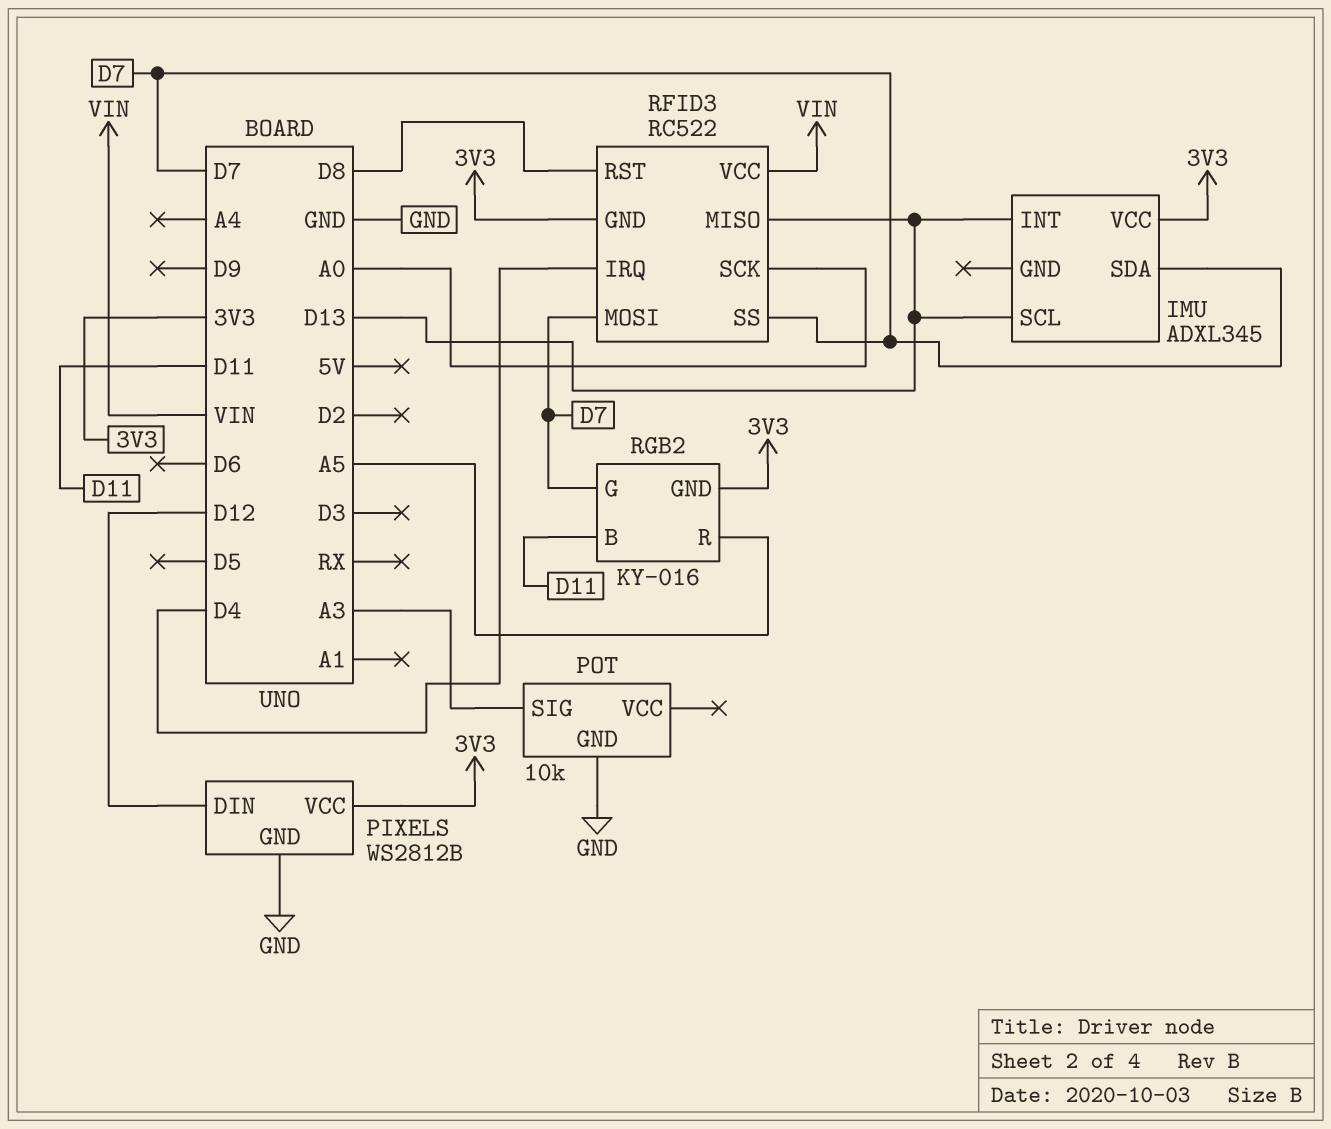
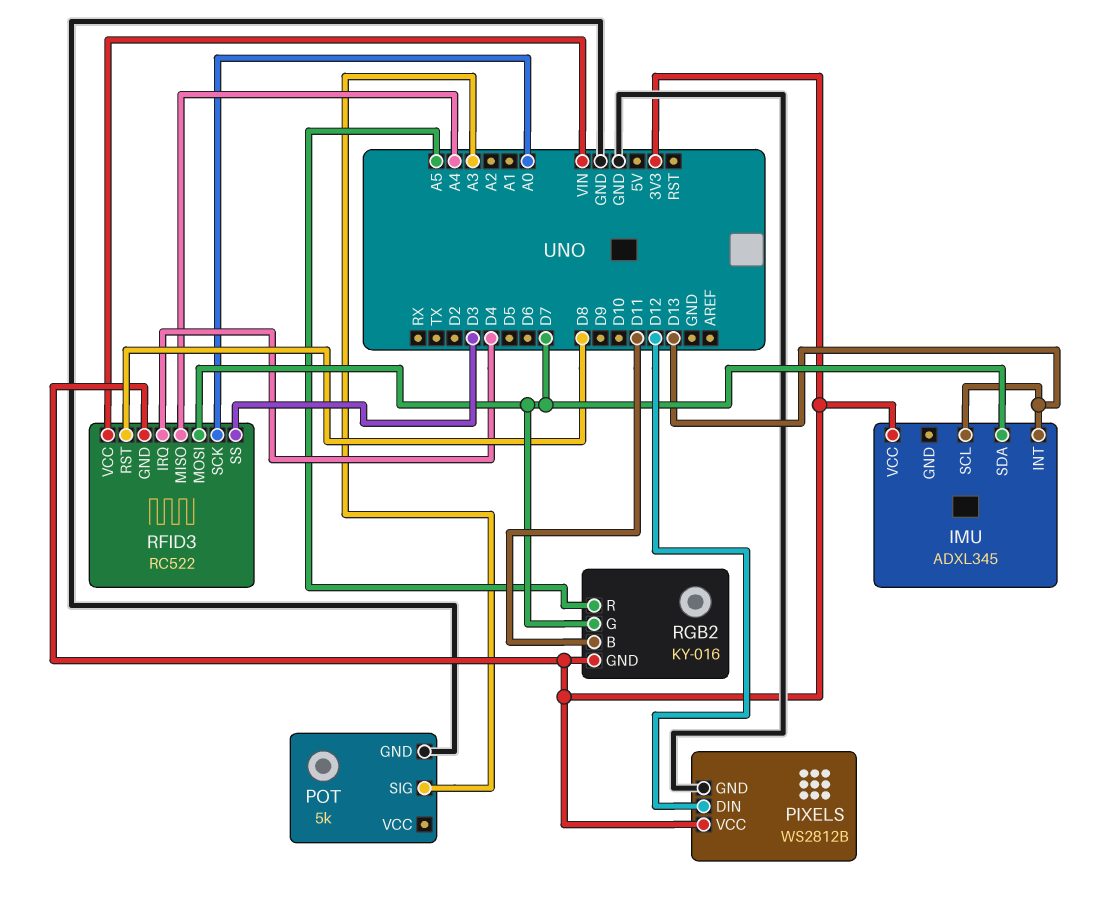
POT: 10k -> 5k
RFID3 pin MISO: D13 -> A4
RFID3 pin SS: D7 -> D3

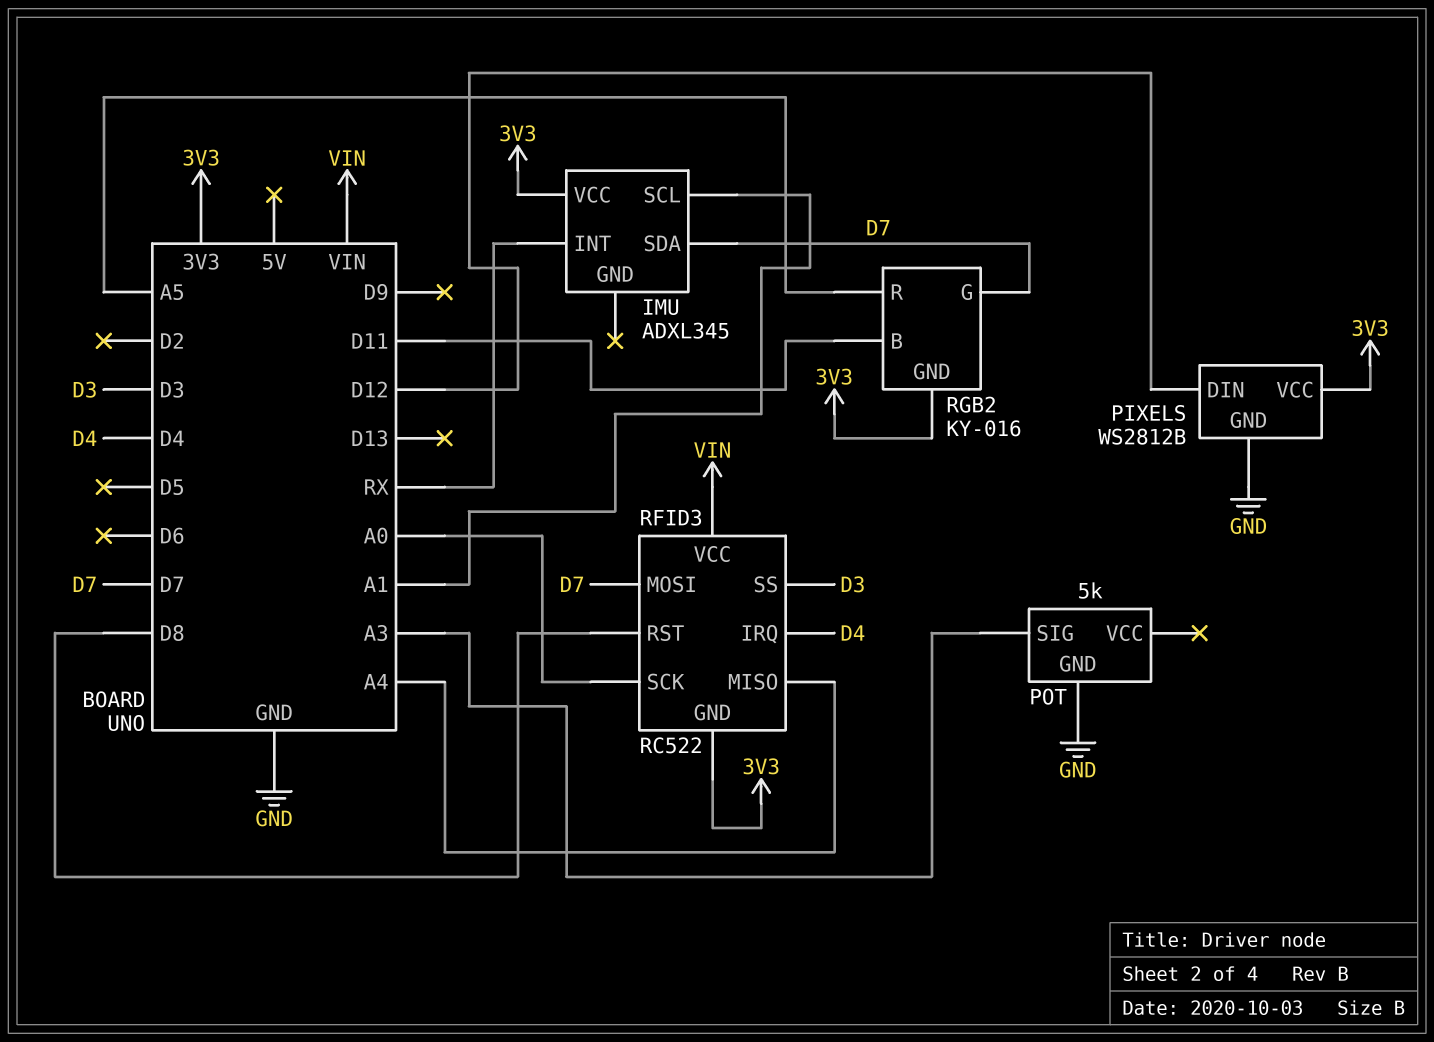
IMU pin INT: D13 -> RX
IMU pin SCL: D13 -> A1

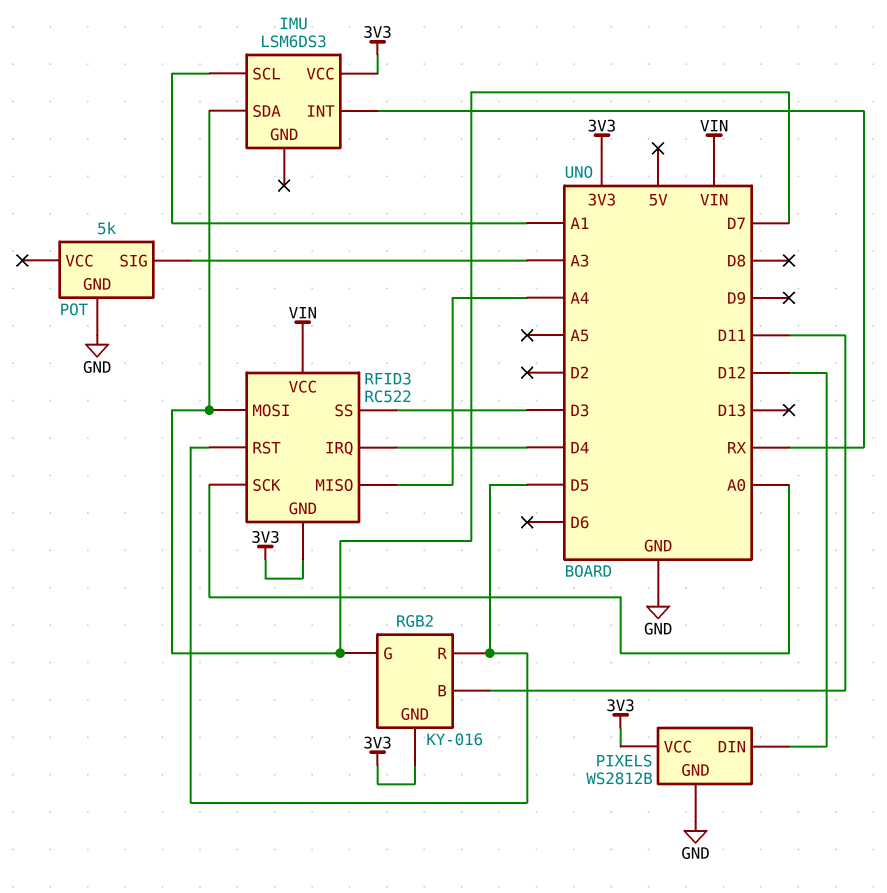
IMU: ADXL345 -> LSM6DS3
RFID3 pin RST: D8 -> D5
RGB2 pin R: A5 -> D5

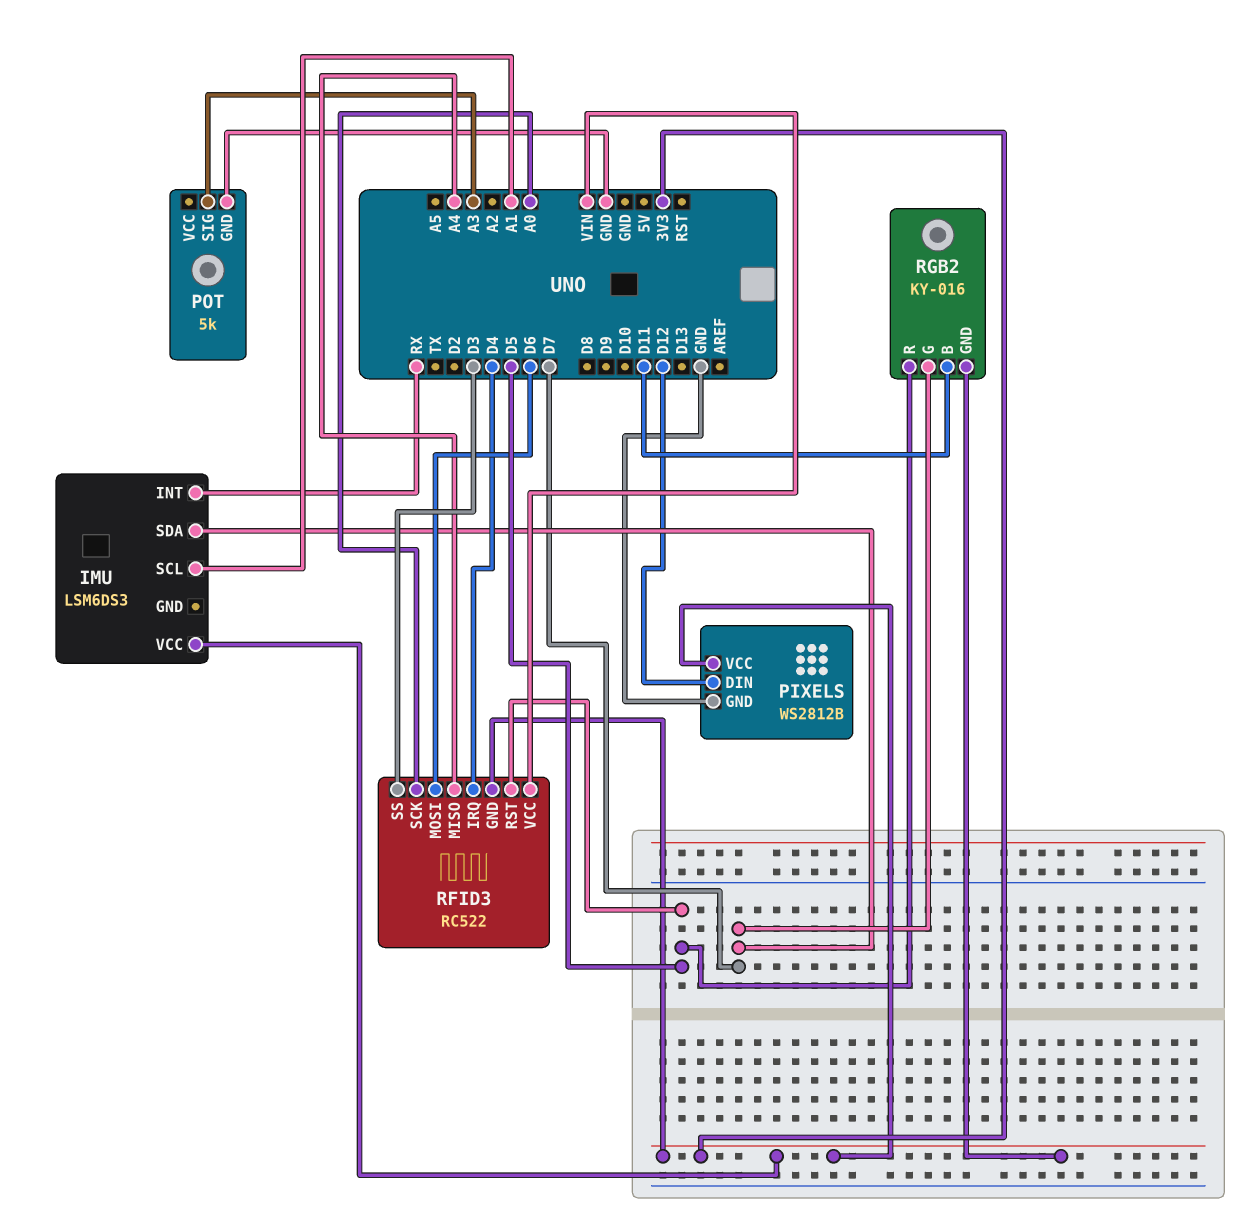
RFID3 pin MOSI: D7 -> D6

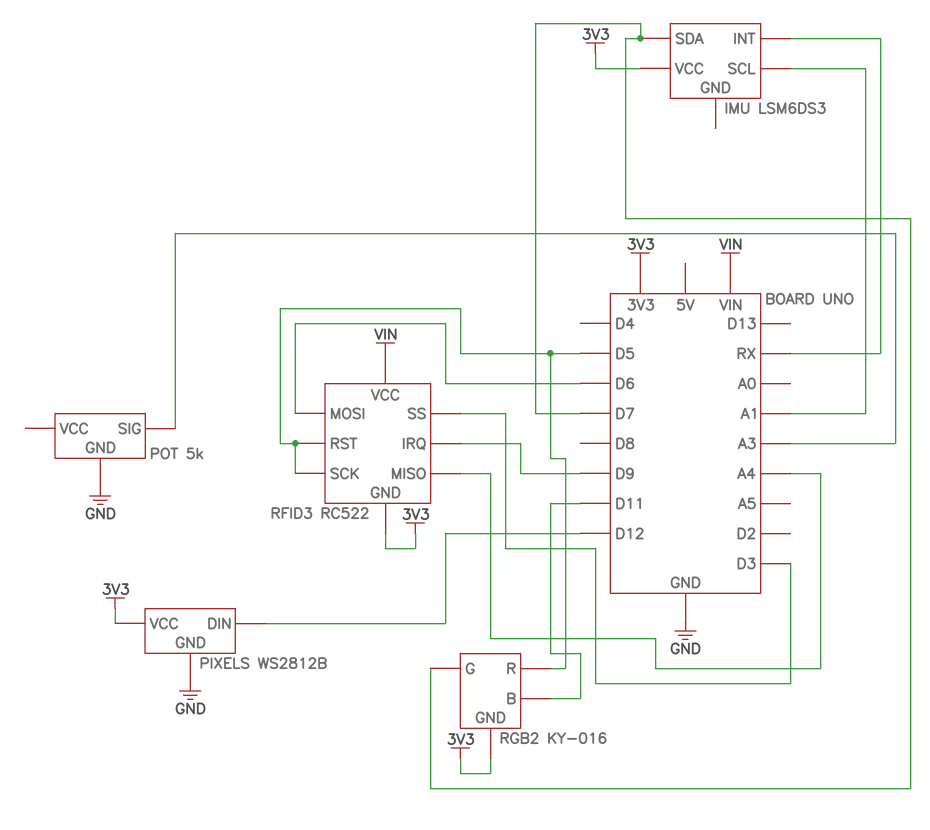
RFID3 pin IRQ: D4 -> D9
RFID3 pin SCK: A0 -> D5

